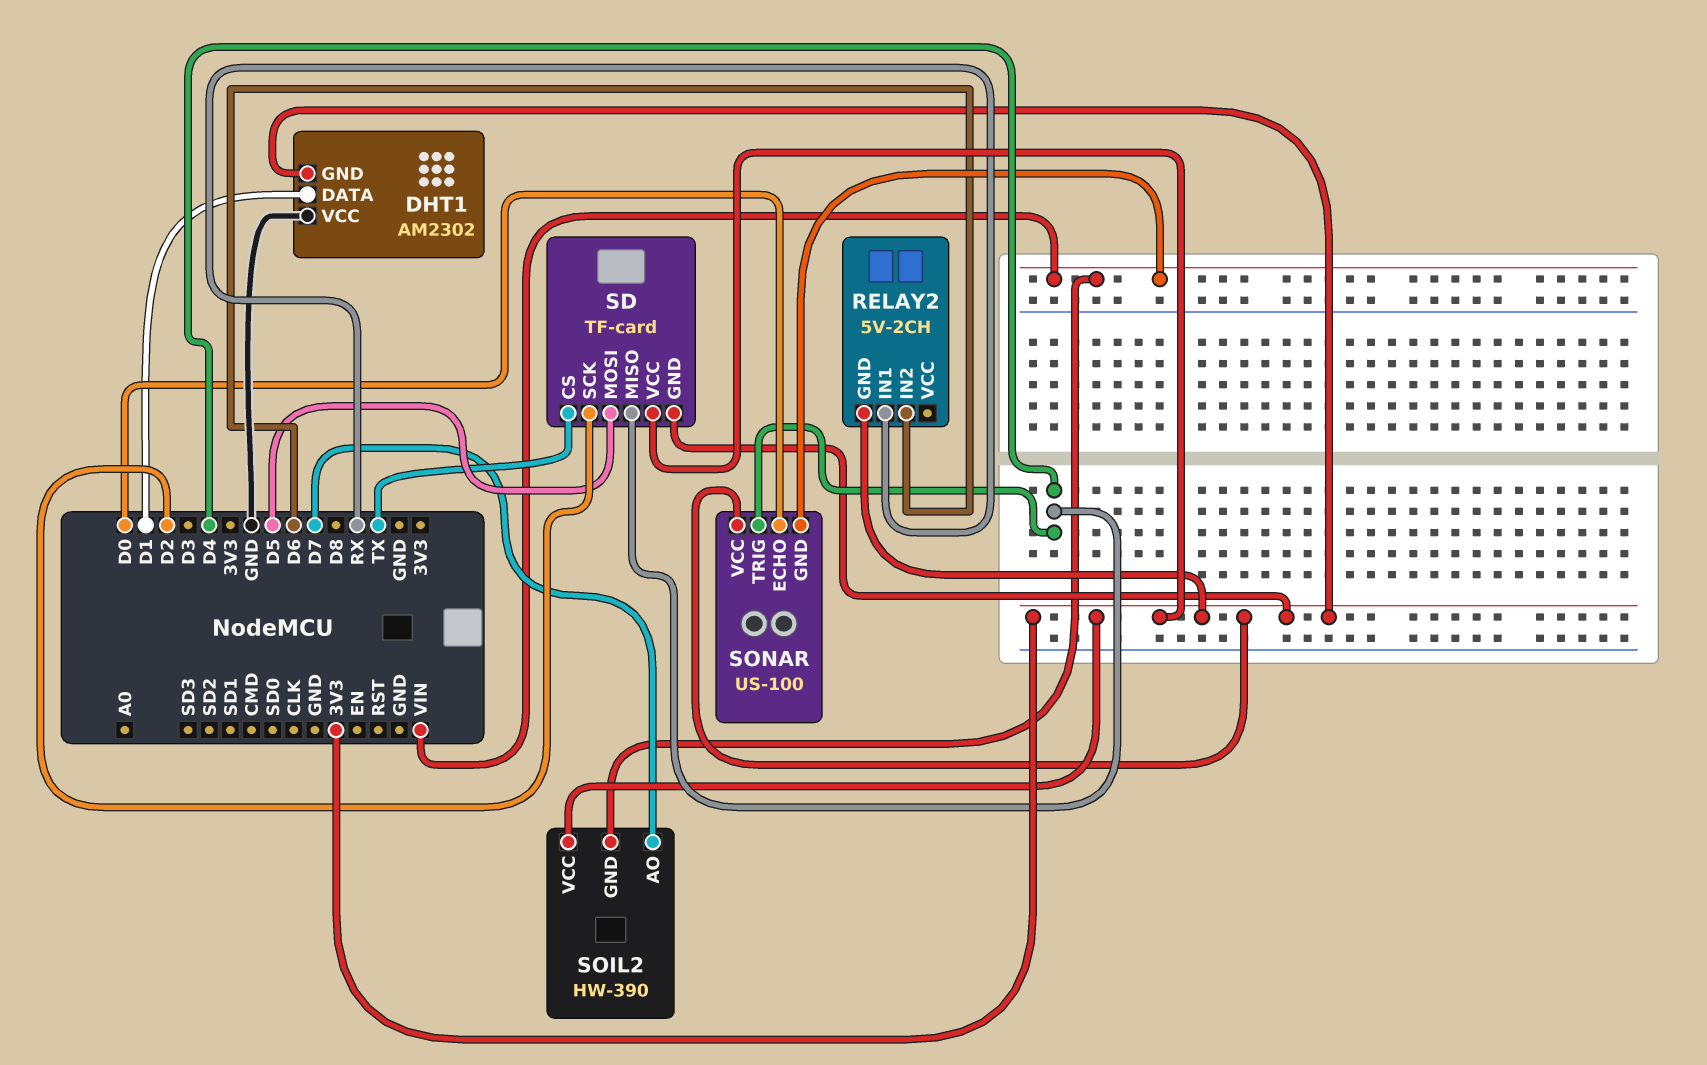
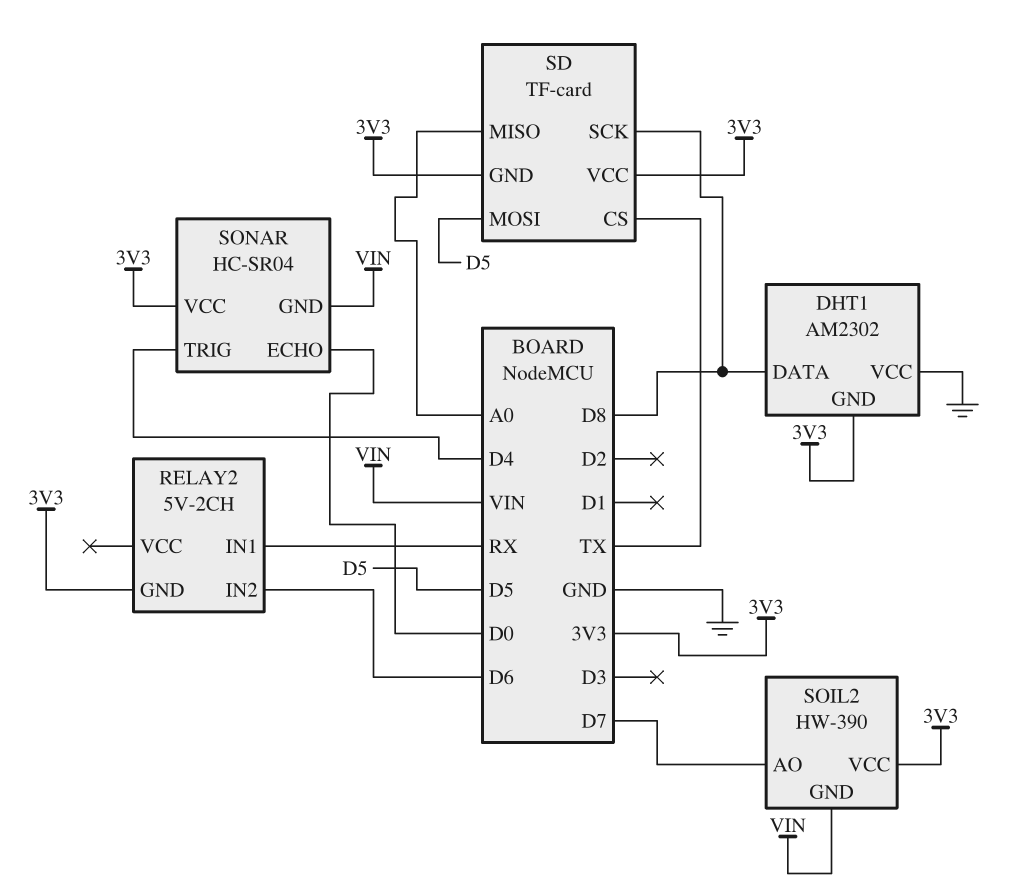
DHT1 pin DATA: D1 -> D8
SD pin MISO: D4 -> A0
SD pin SCK: D2 -> D8
SONAR: US-100 -> HC-SR04

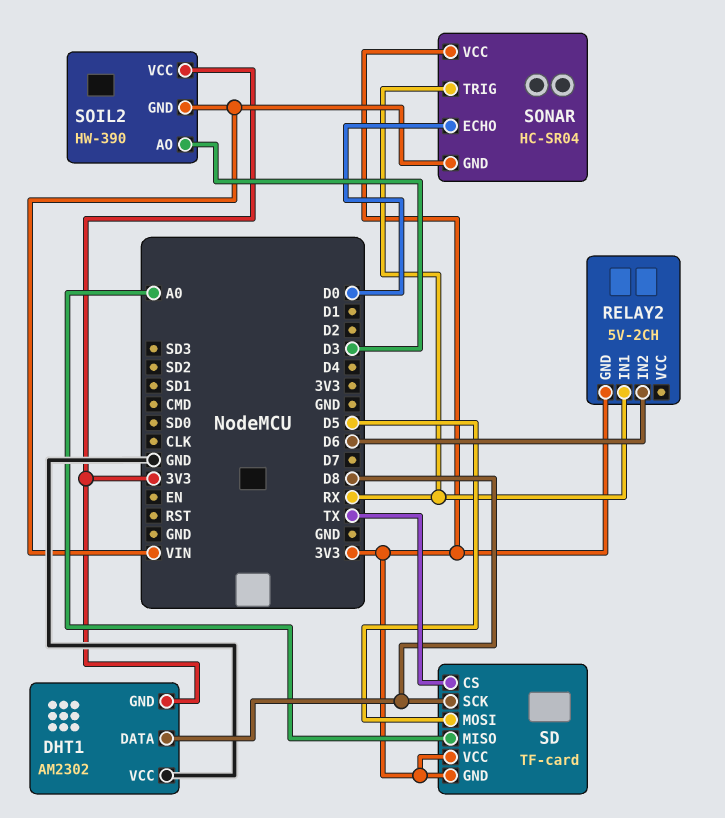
SOIL2 pin AO: D7 -> D3
SONAR pin TRIG: D4 -> RX

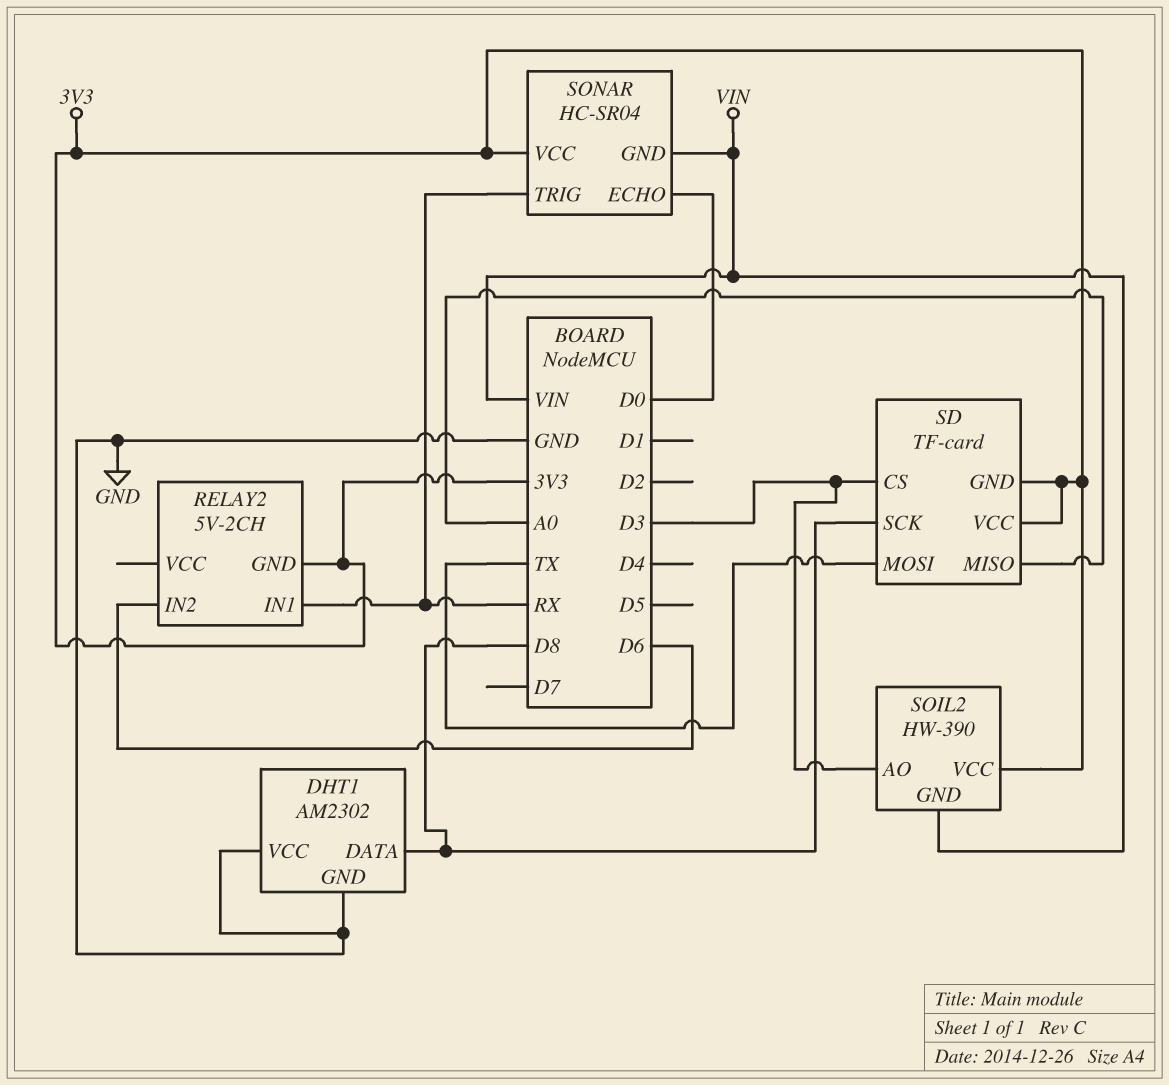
DHT1 pin GND: 3V3 -> GND
SD pin CS: TX -> D3
SD pin MOSI: D5 -> TX

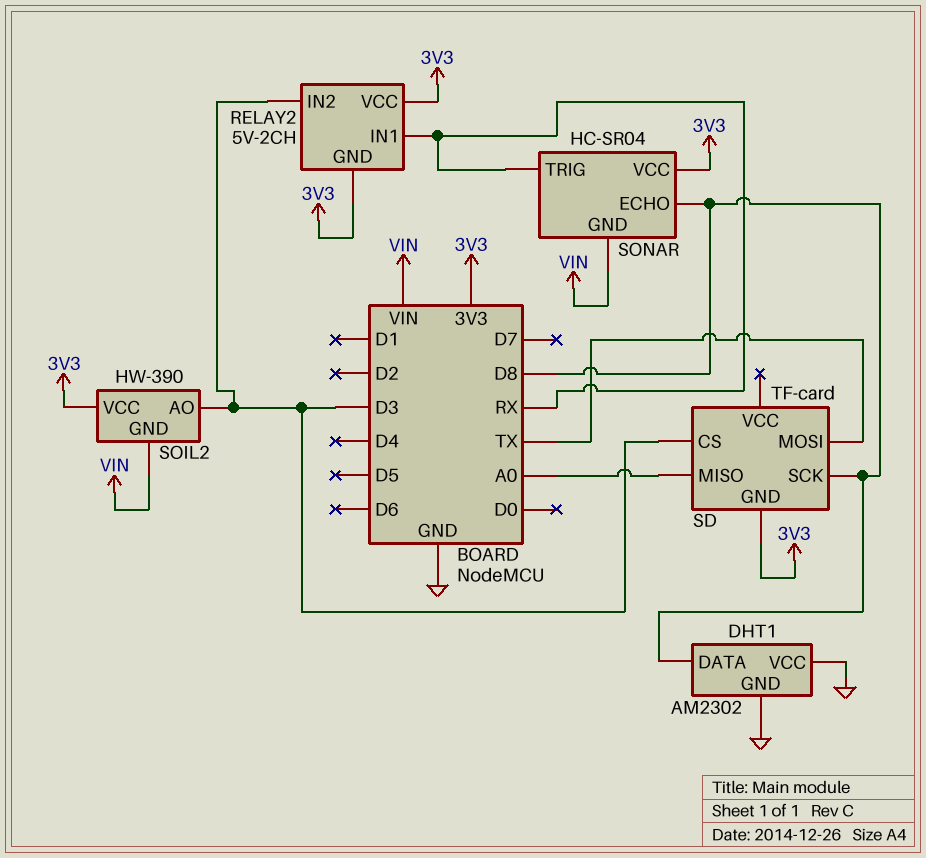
RELAY2 pin IN2: D6 -> D3
RELAY2 pin VCC: none -> 3V3
SD pin VCC: 3V3 -> none
SONAR pin ECHO: D0 -> D8

